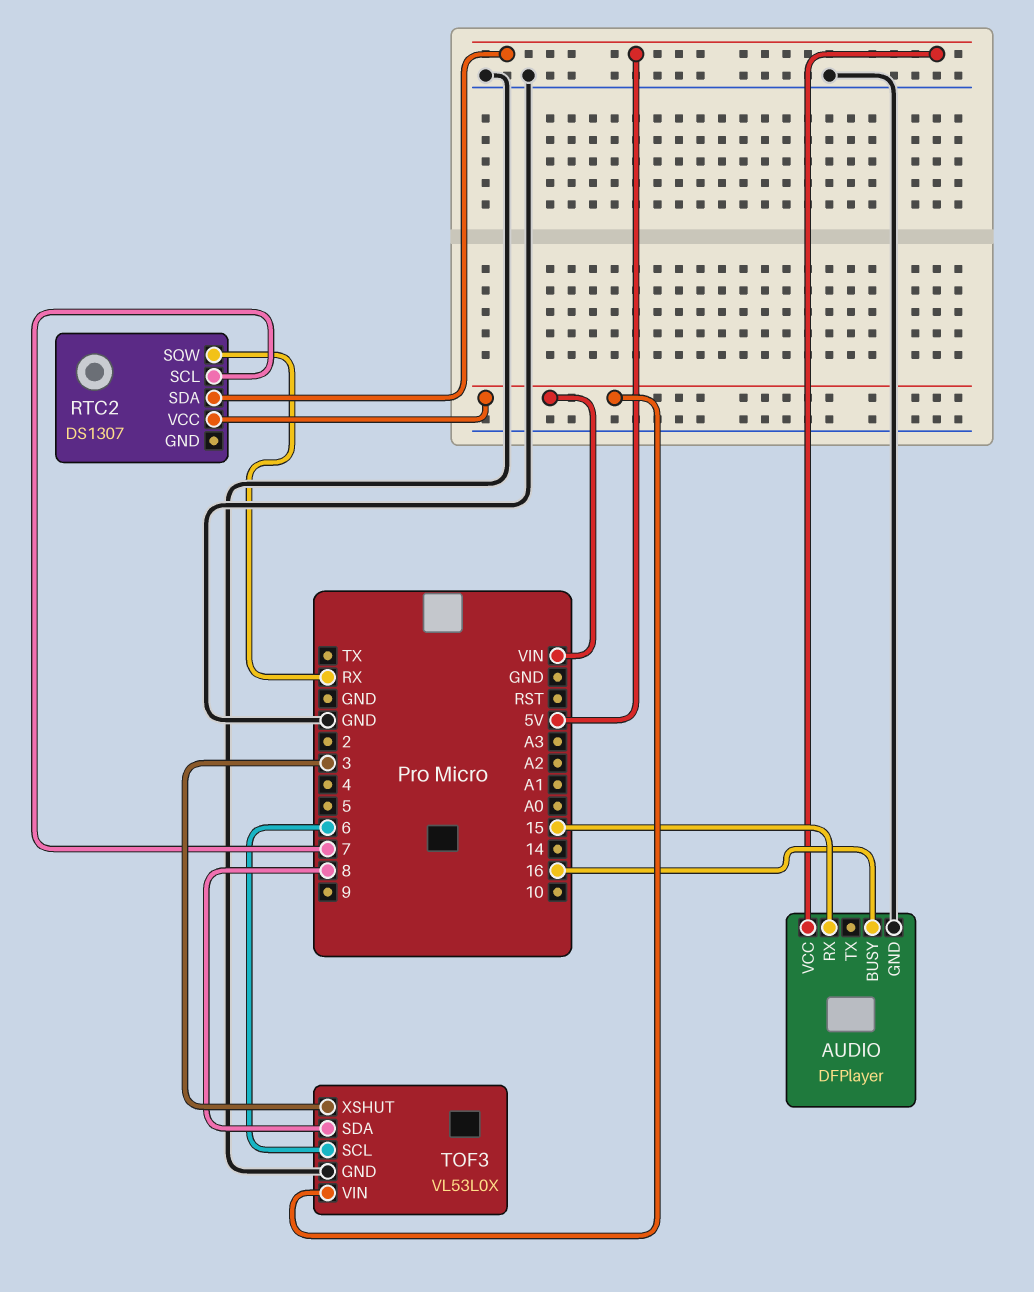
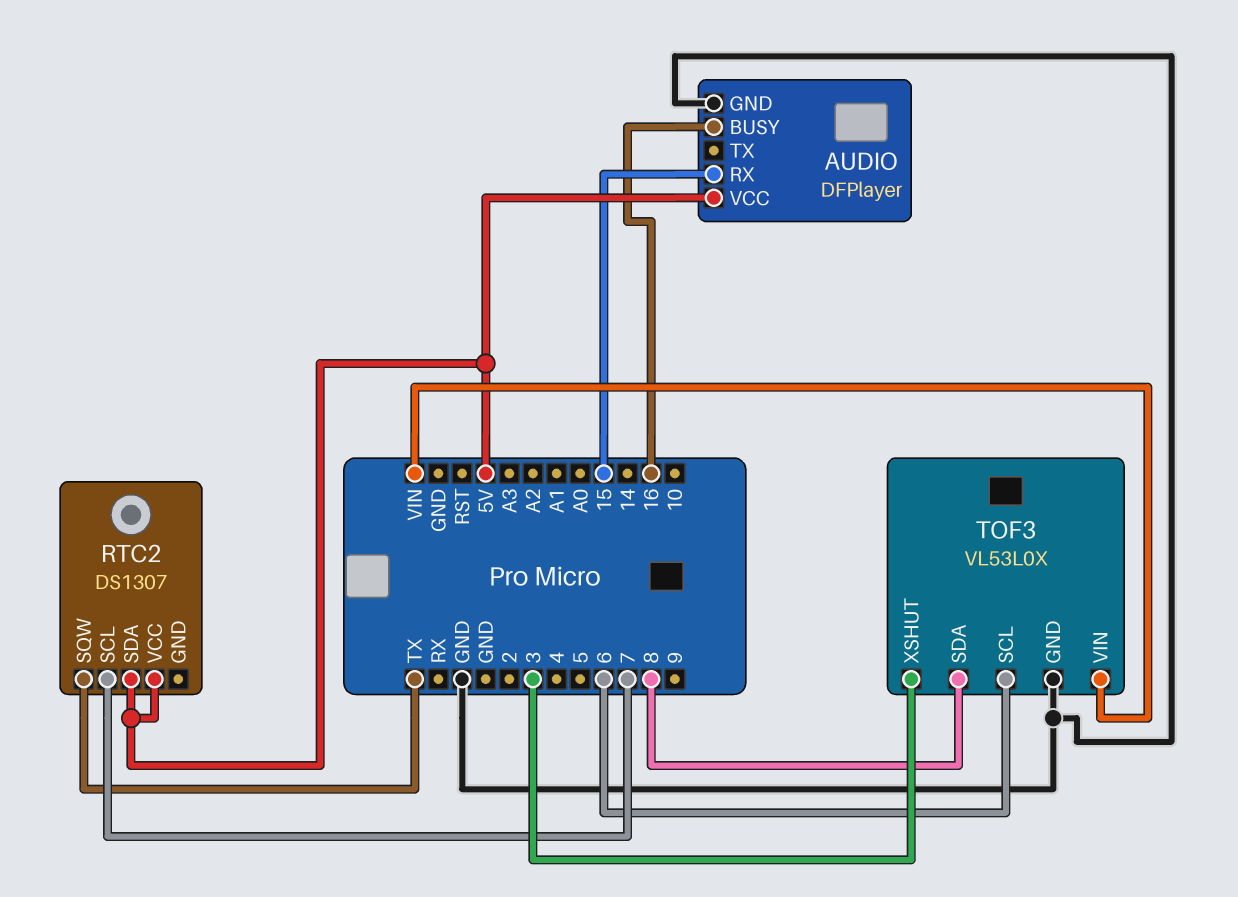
RTC2 pin SQW: RX -> TX
RTC2 pin VCC: VIN -> 5V

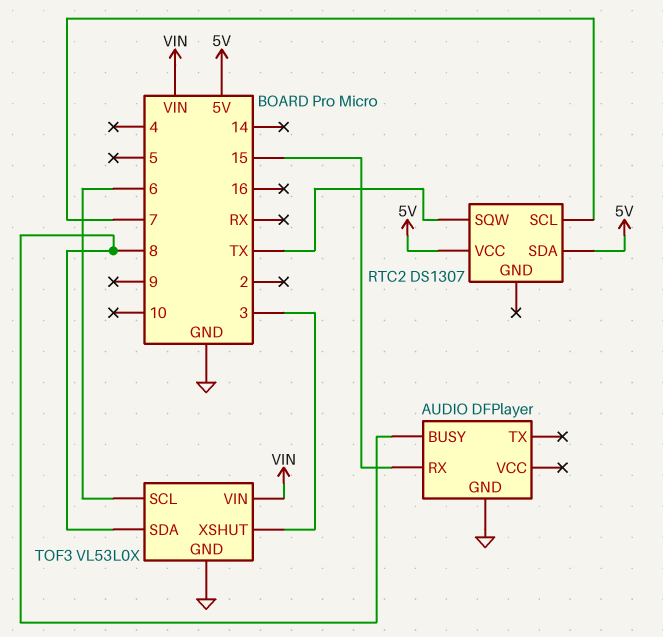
AUDIO pin BUSY: 16 -> 8
AUDIO pin VCC: 5V -> none

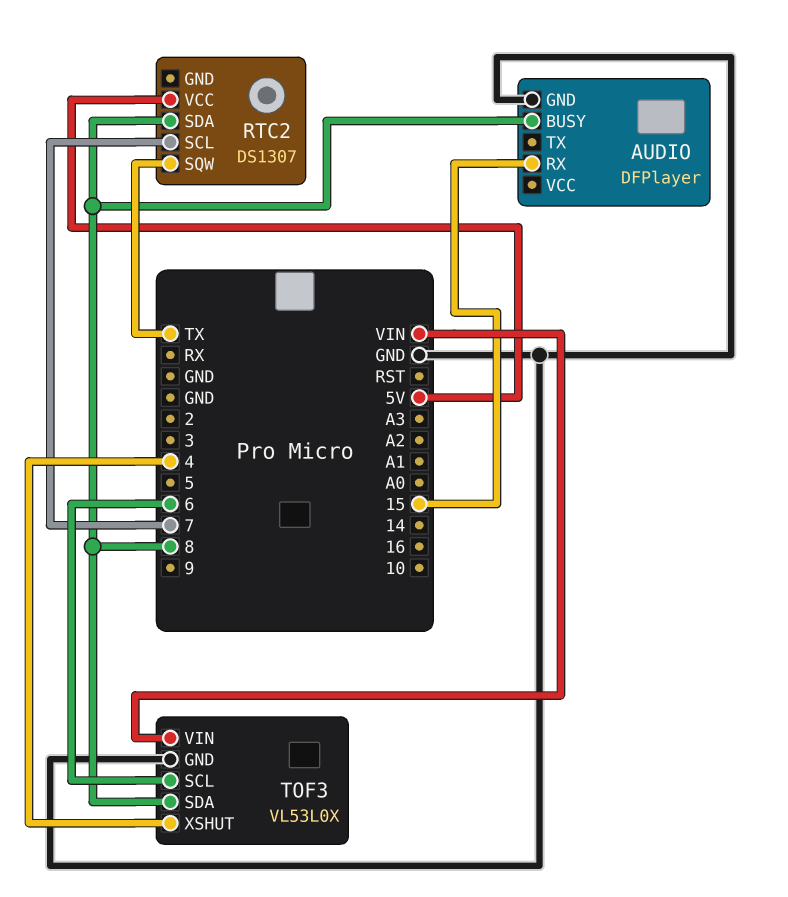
RTC2 pin SDA: 5V -> 8
TOF3 pin XSHUT: 3 -> 4

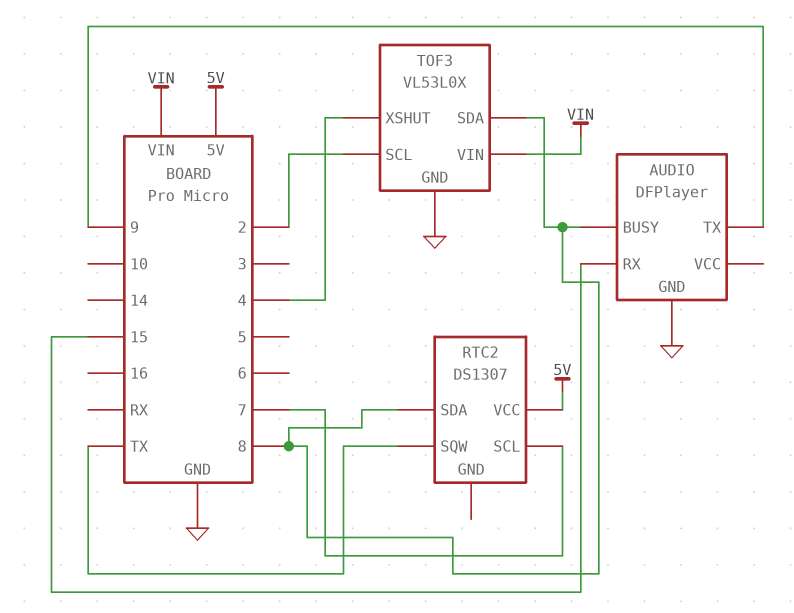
AUDIO pin TX: none -> 9
TOF3 pin SCL: 6 -> 2

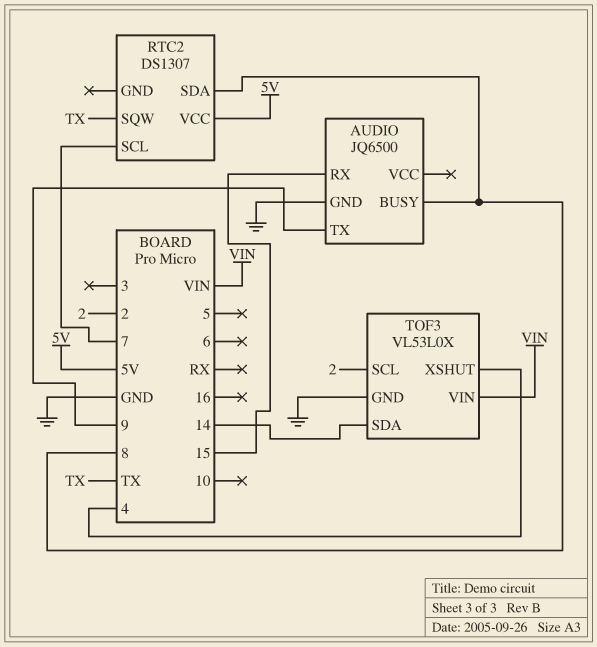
AUDIO: DFPlayer -> JQ6500
TOF3 pin SDA: 8 -> 14

